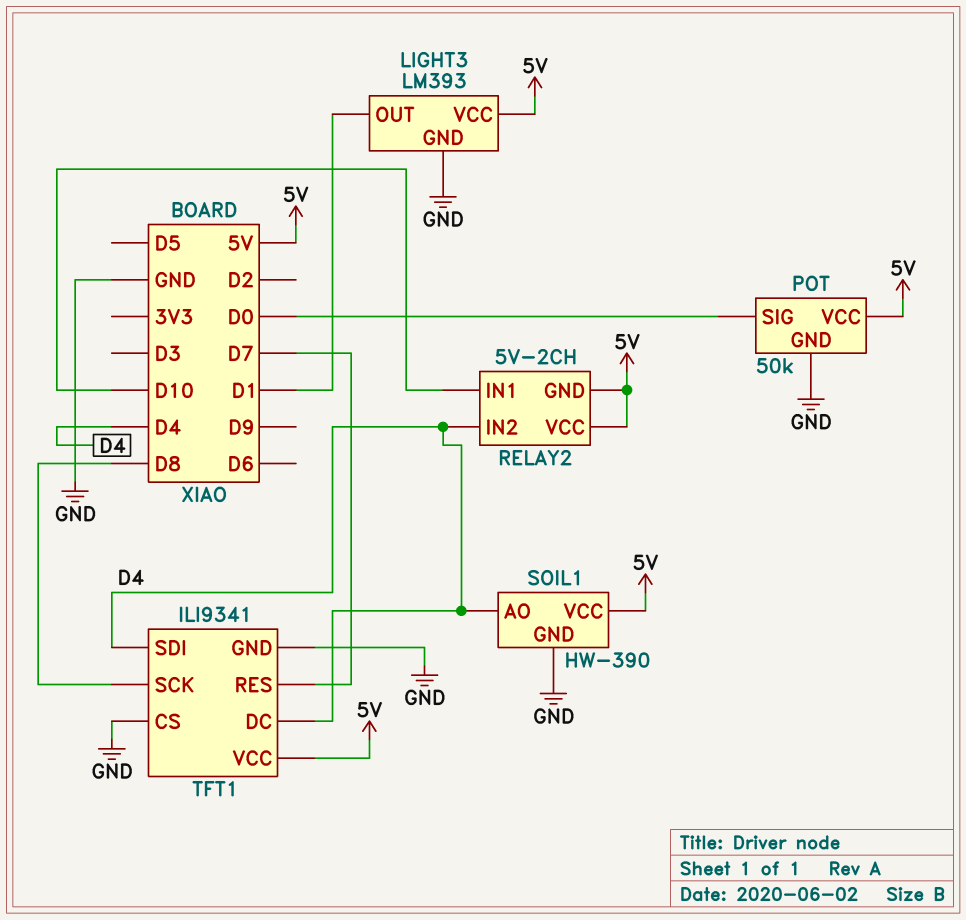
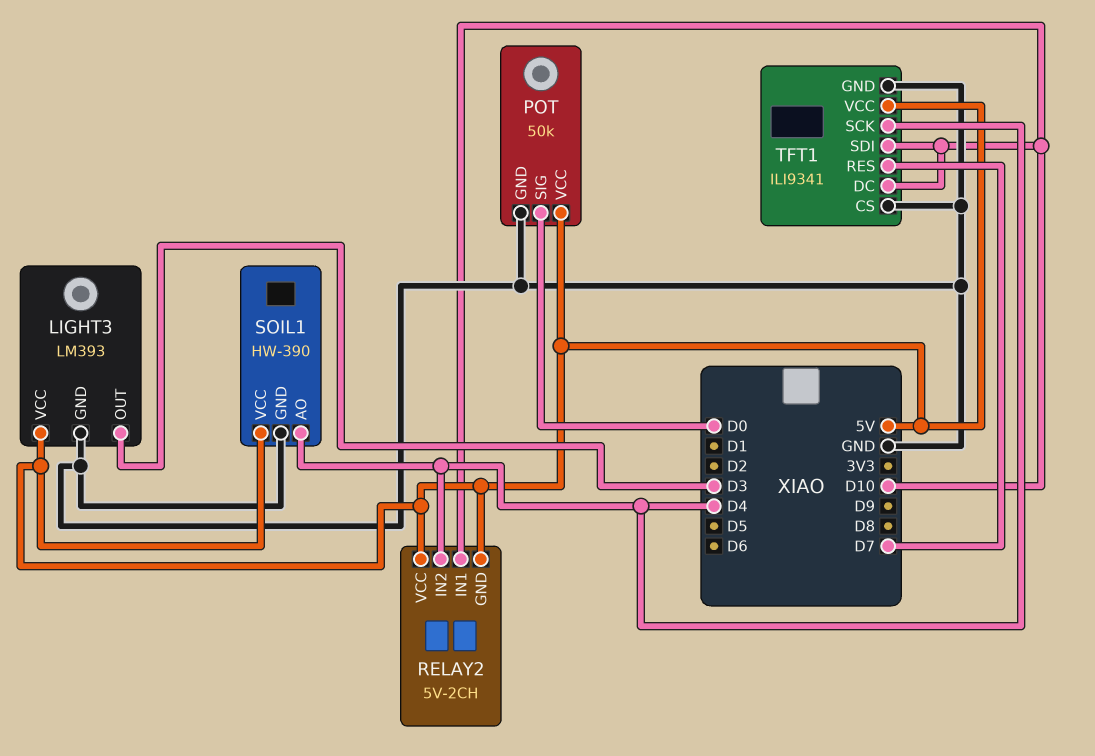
LIGHT3 pin OUT: D1 -> D3
TFT1 pin DC: D4 -> D10
TFT1 pin SCK: D8 -> D4
TFT1 pin SDI: D4 -> D10

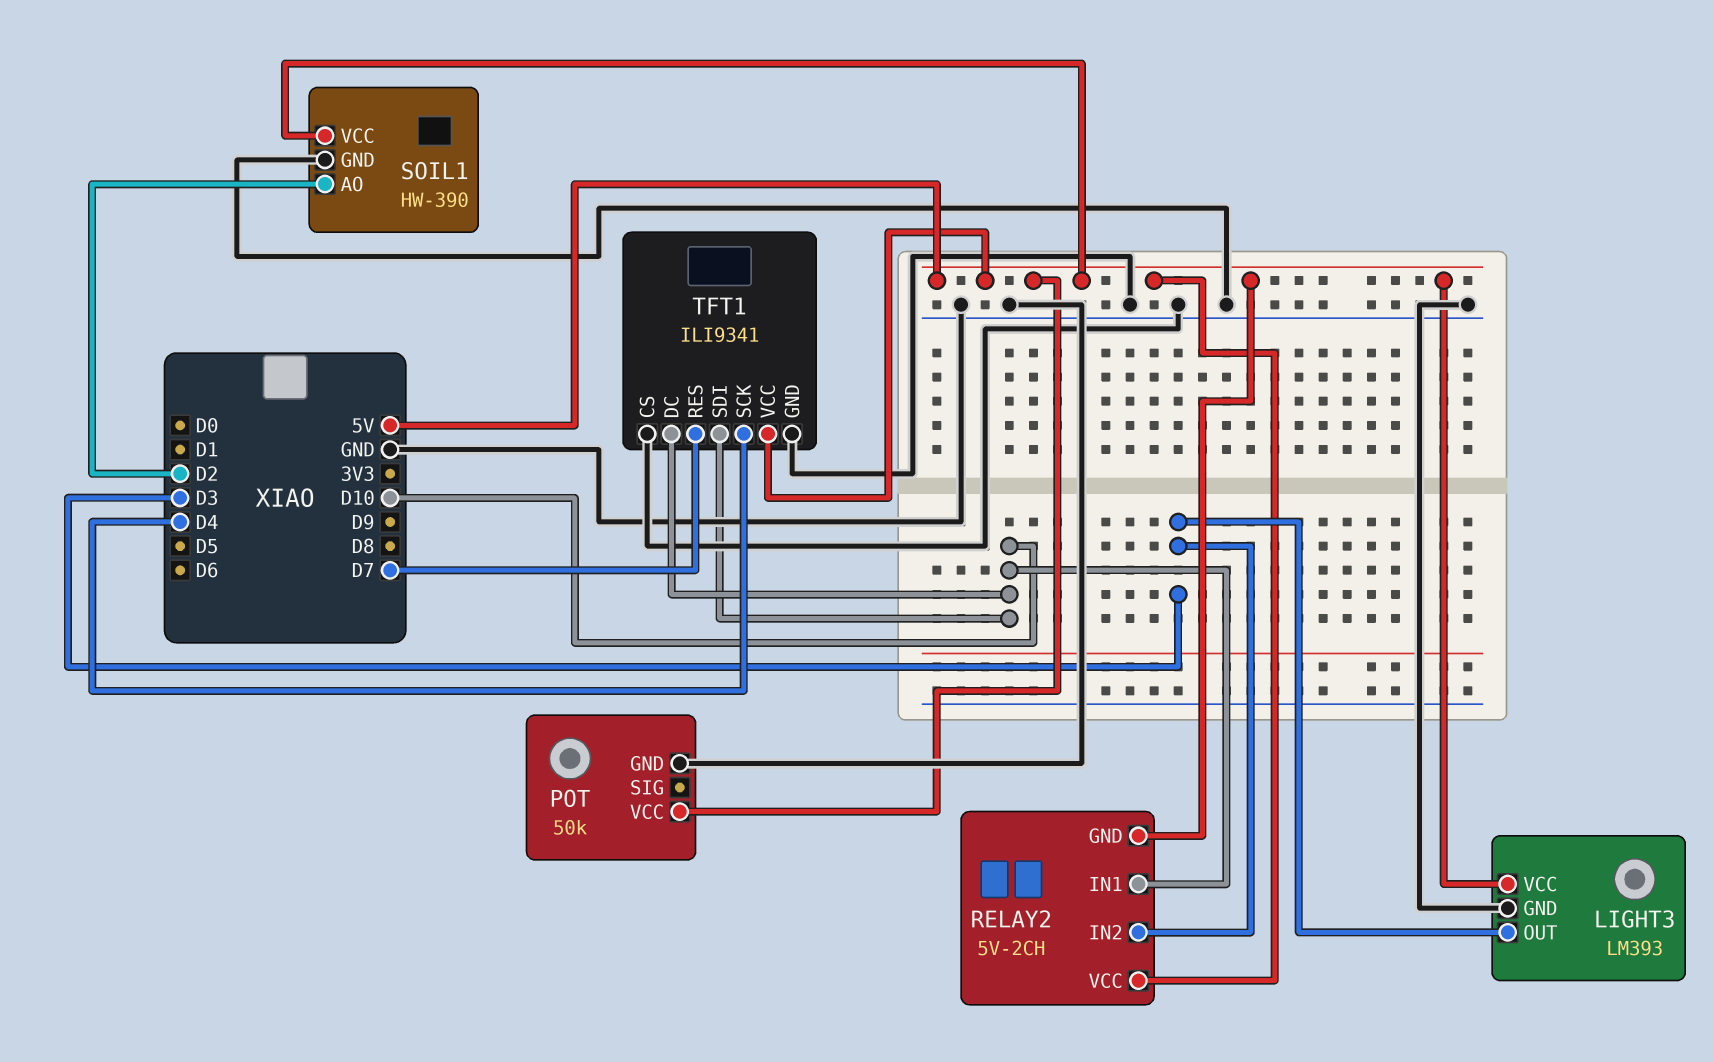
POT pin SIG: D0 -> none
RELAY2 pin IN2: D4 -> D3
SOIL1 pin AO: D4 -> D2

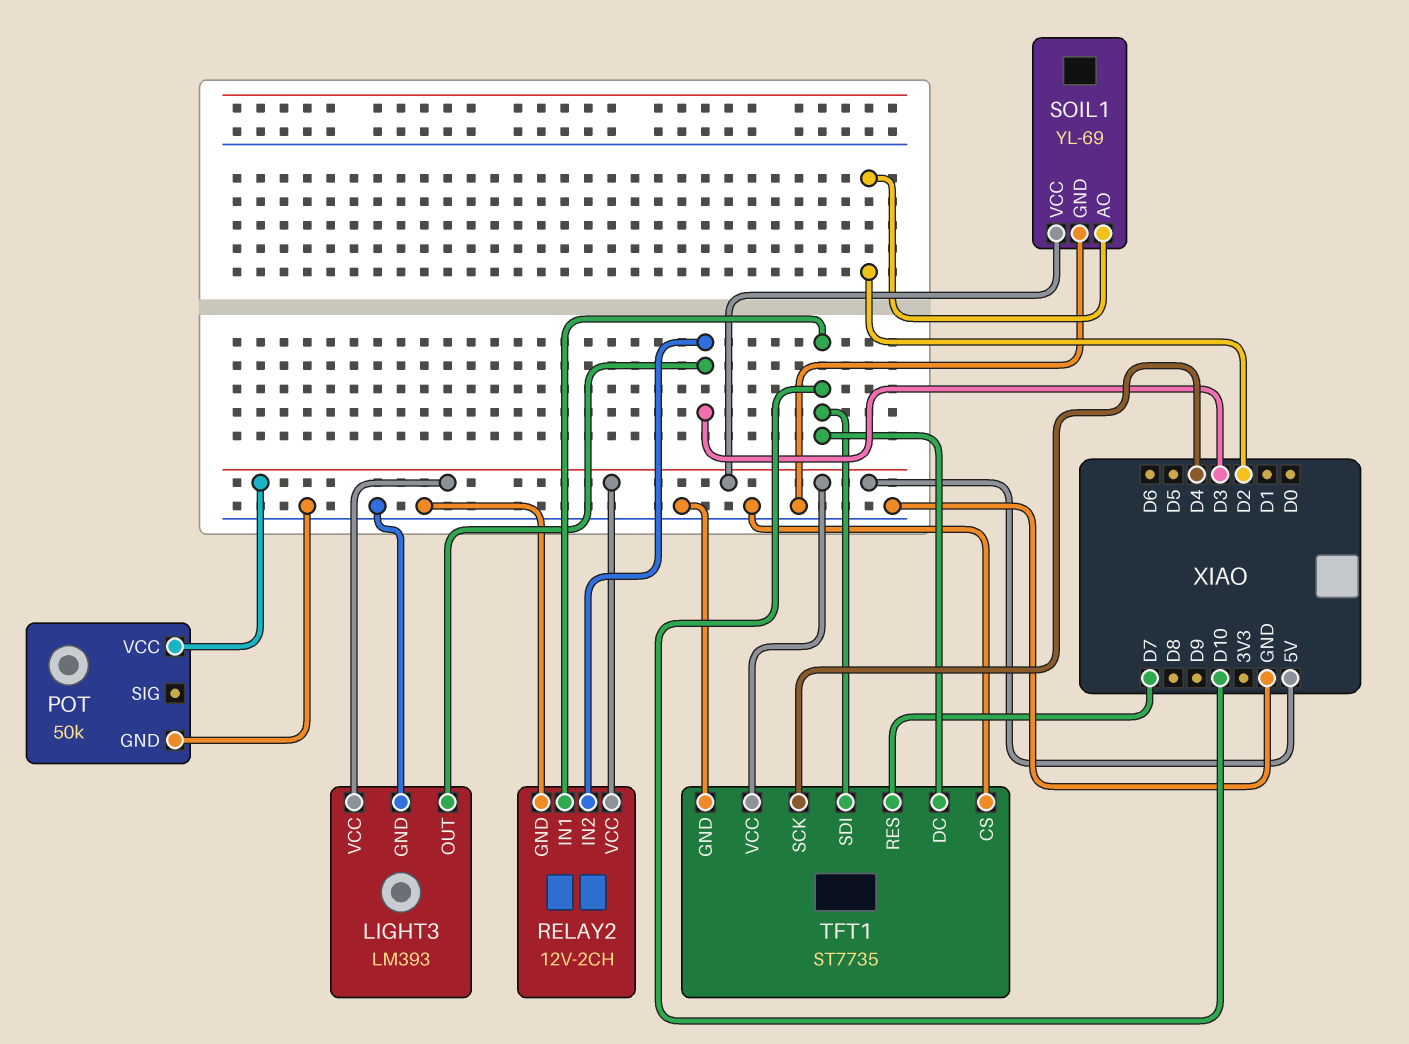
RELAY2: 5V-2CH -> 12V-2CH
RELAY2 pin GND: 5V -> GND
SOIL1: HW-390 -> YL-69
TFT1: ILI9341 -> ST7735

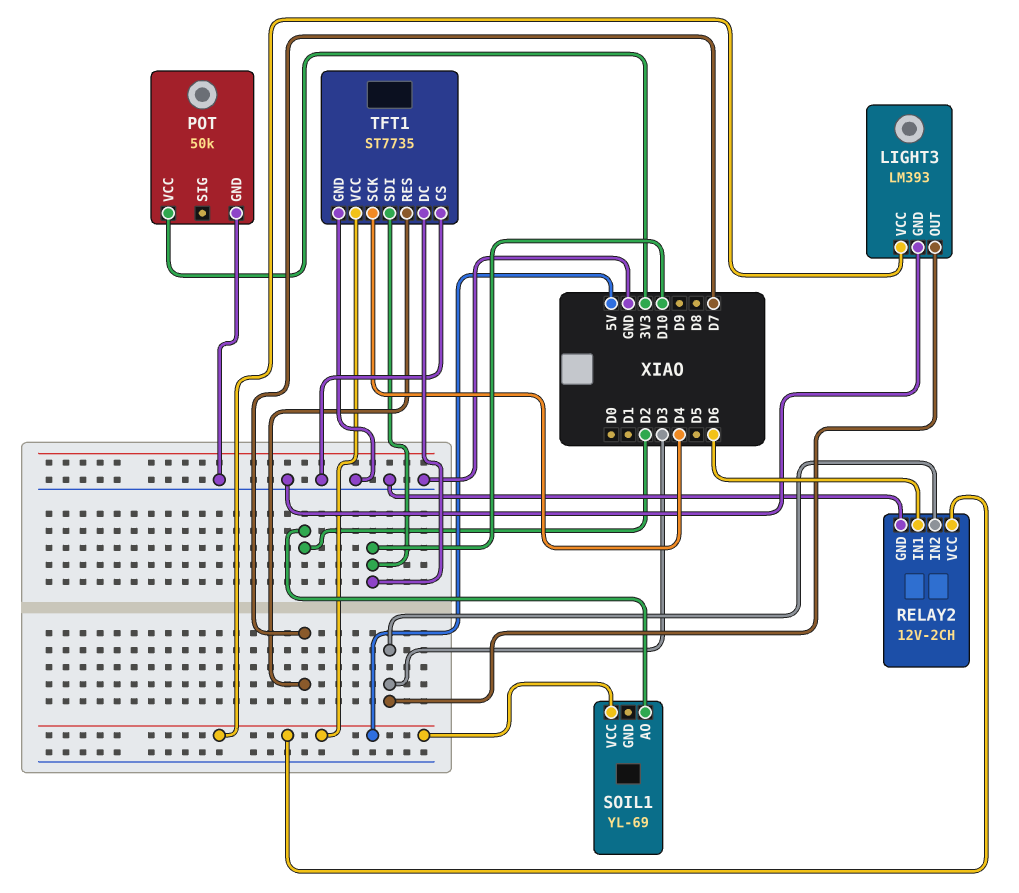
POT pin VCC: 5V -> 3V3
RELAY2 pin IN1: D10 -> D6
SOIL1 pin GND: GND -> none

